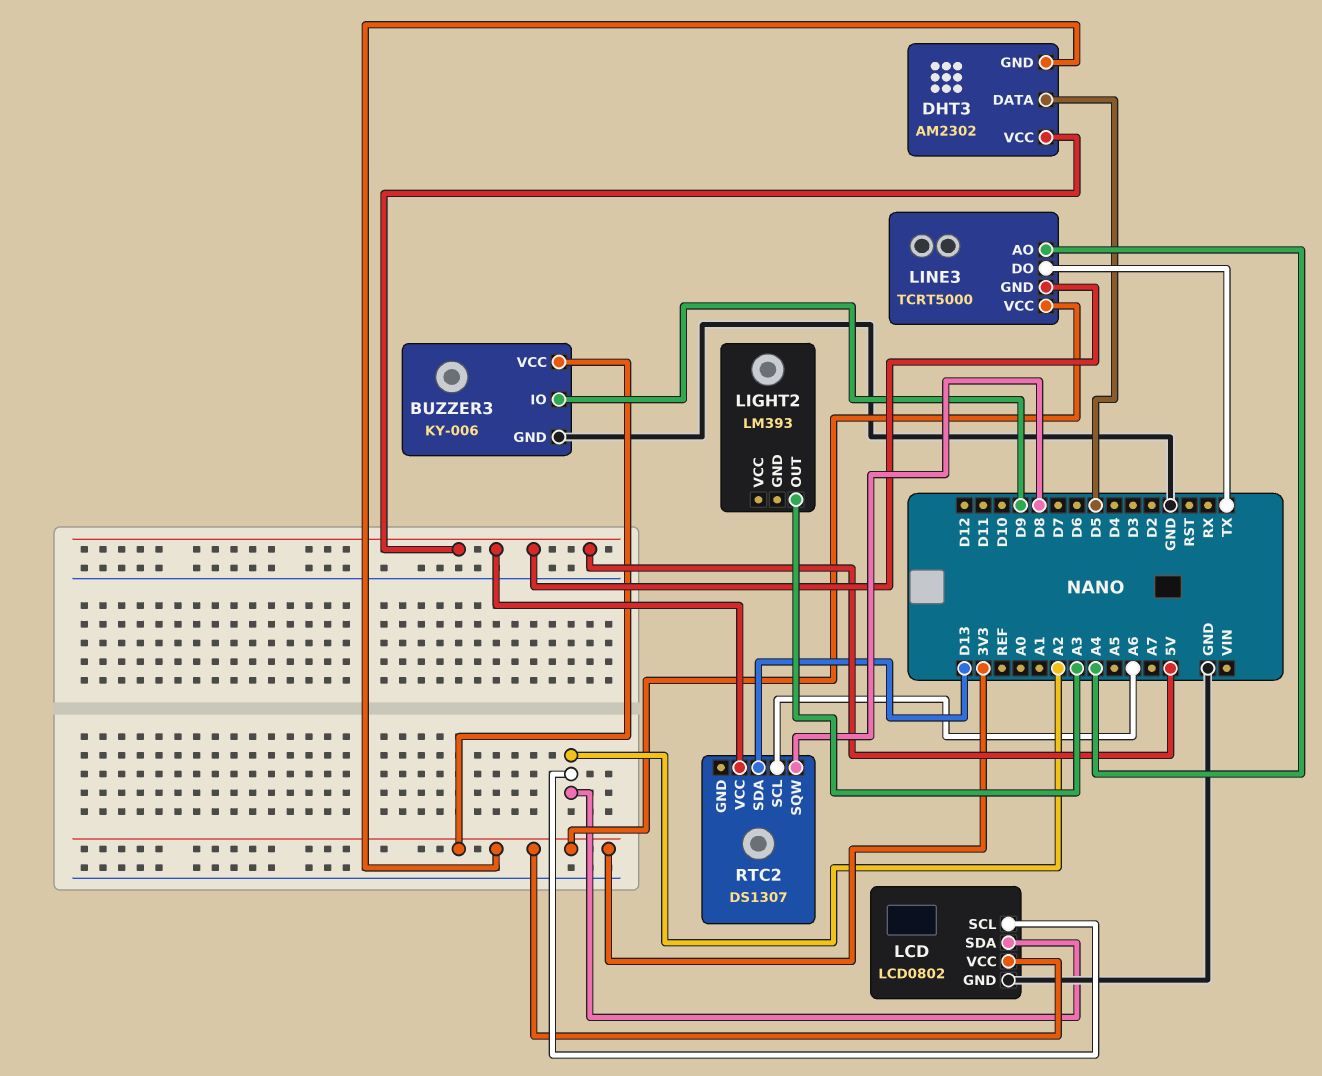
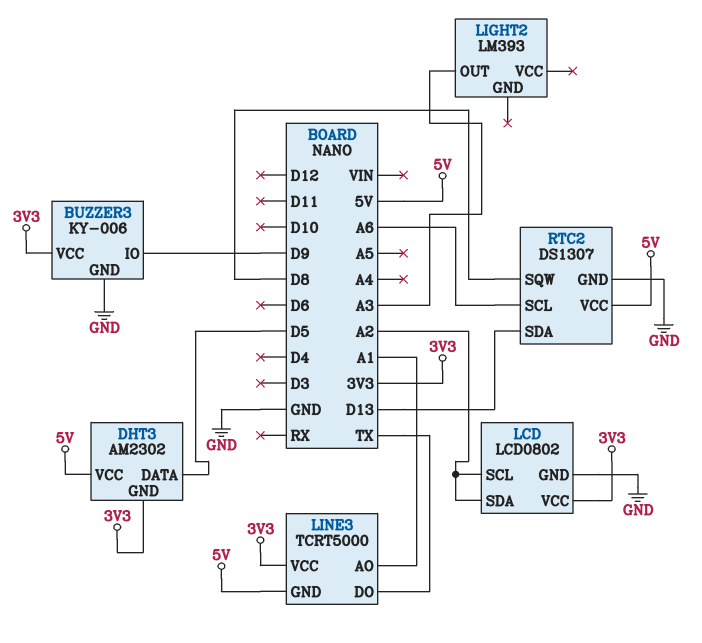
LINE3 pin AO: A4 -> A1
RTC2 pin GND: none -> GND

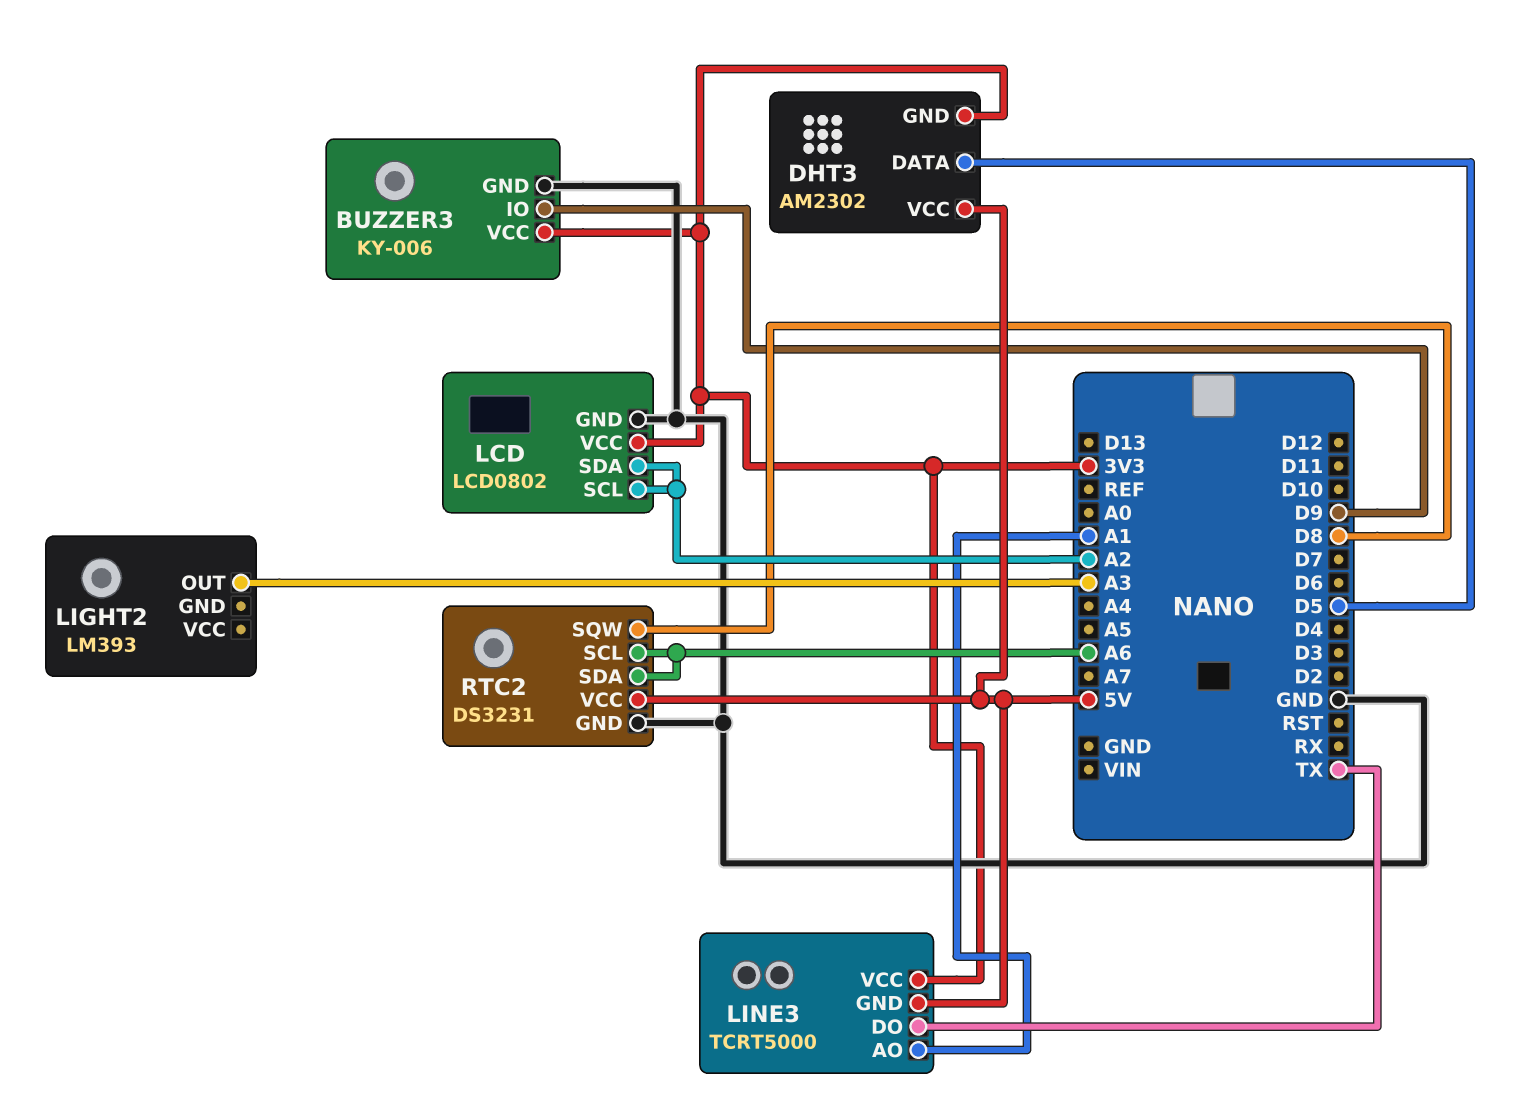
RTC2: DS1307 -> DS3231
RTC2 pin SDA: D13 -> A6

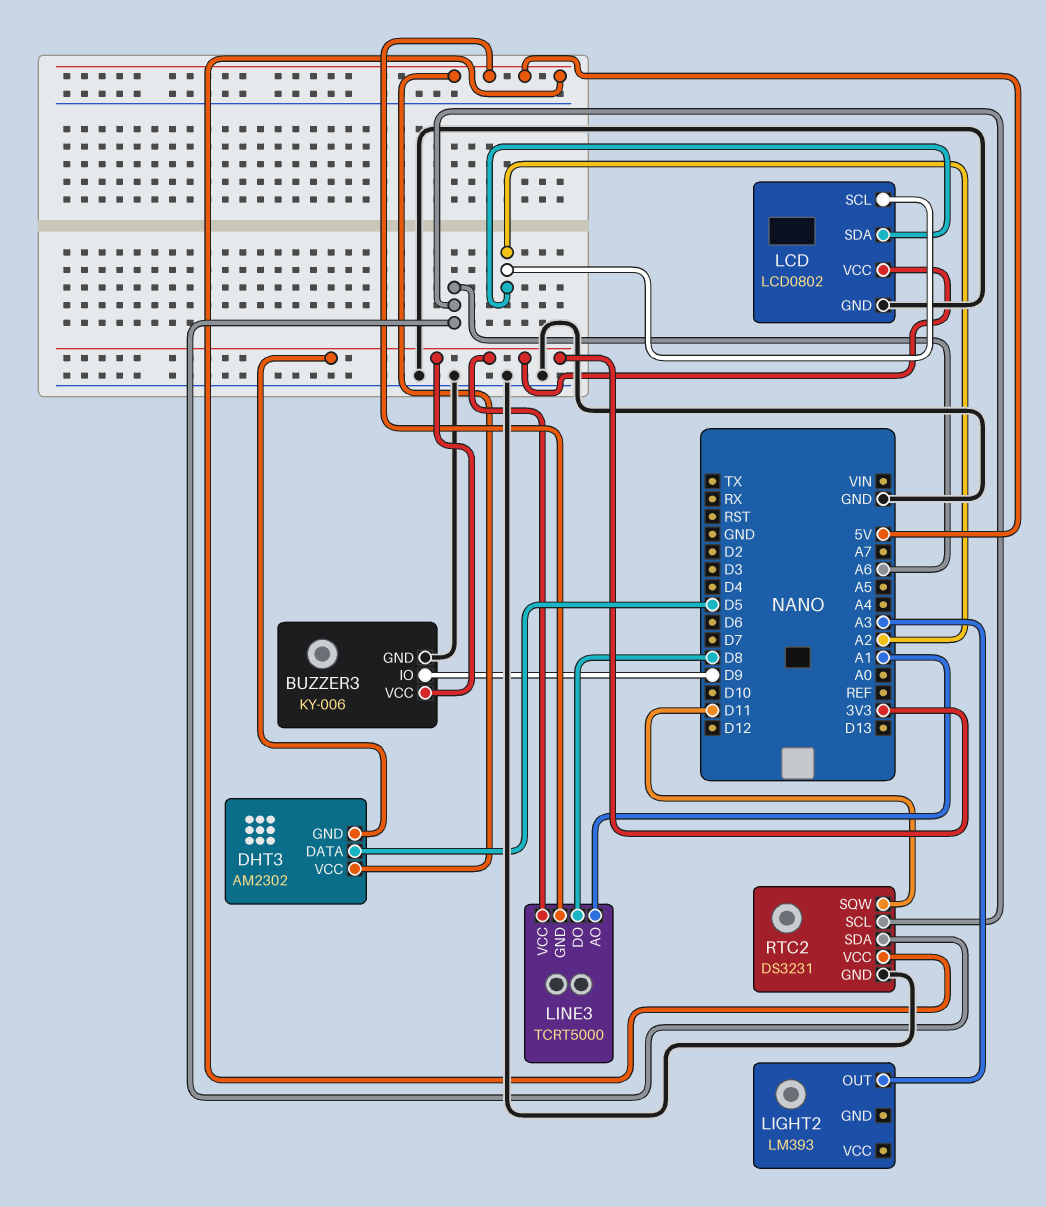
LINE3 pin DO: TX -> D8
RTC2 pin SQW: D8 -> D11

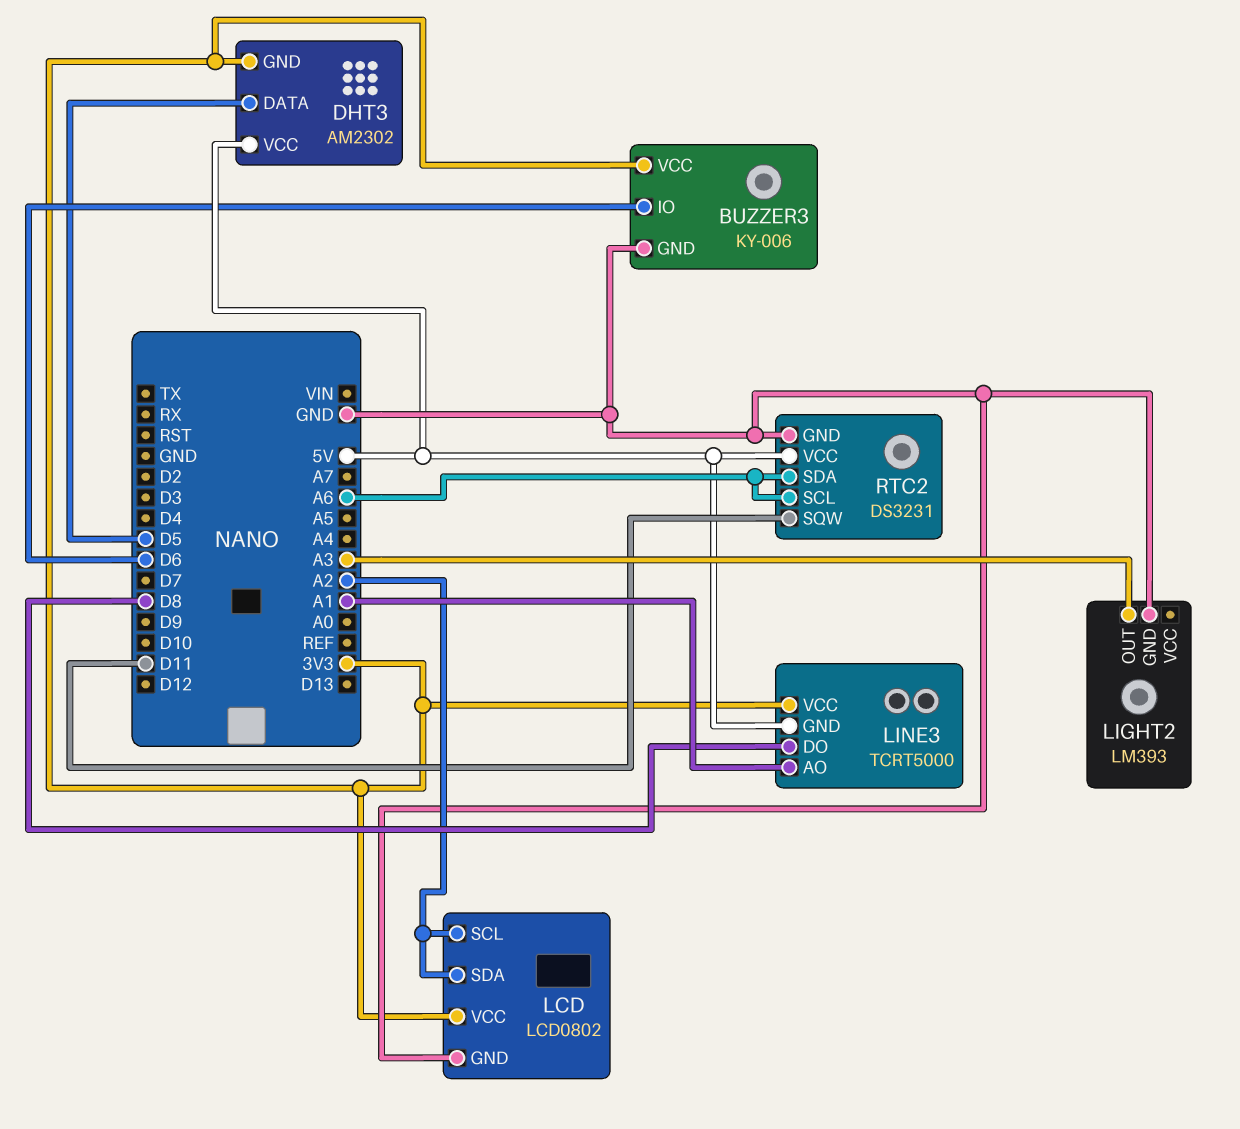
BUZZER3 pin IO: D9 -> D6
LIGHT2 pin GND: none -> GND

